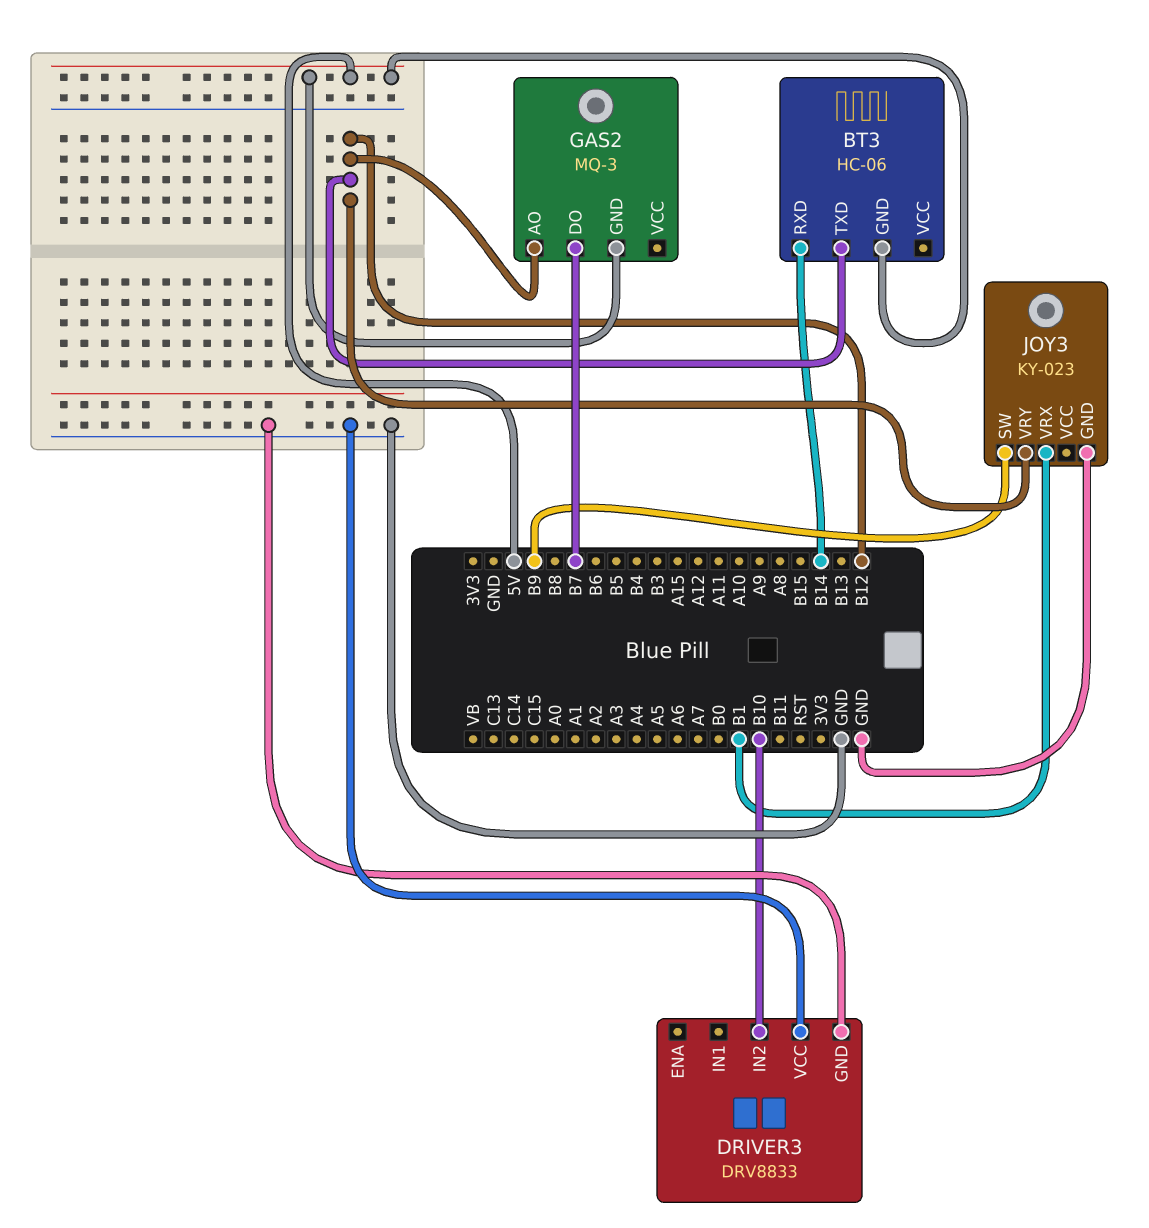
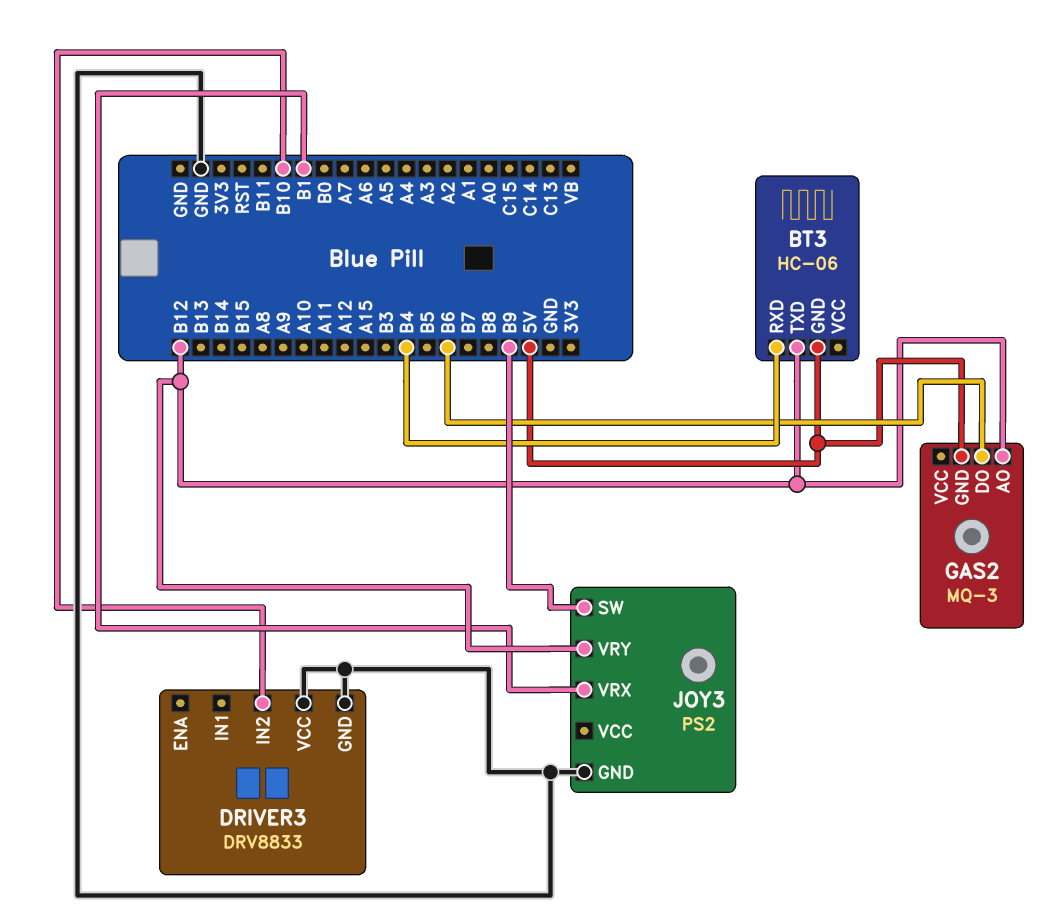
BT3 pin RXD: B14 -> B4
GAS2 pin DO: B7 -> B6
JOY3: KY-023 -> PS2

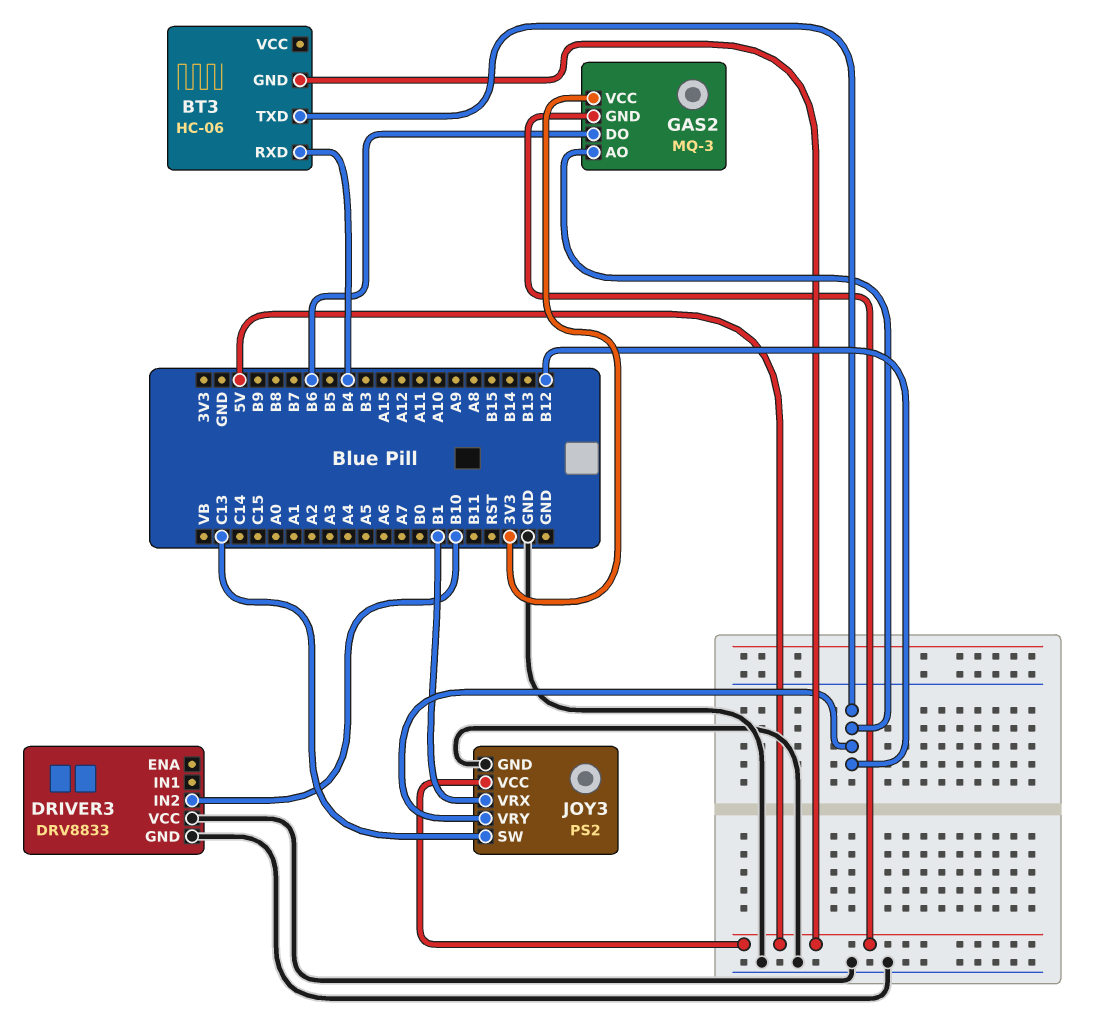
GAS2 pin VCC: none -> 3V3
JOY3 pin SW: B9 -> C13
JOY3 pin VCC: none -> 5V

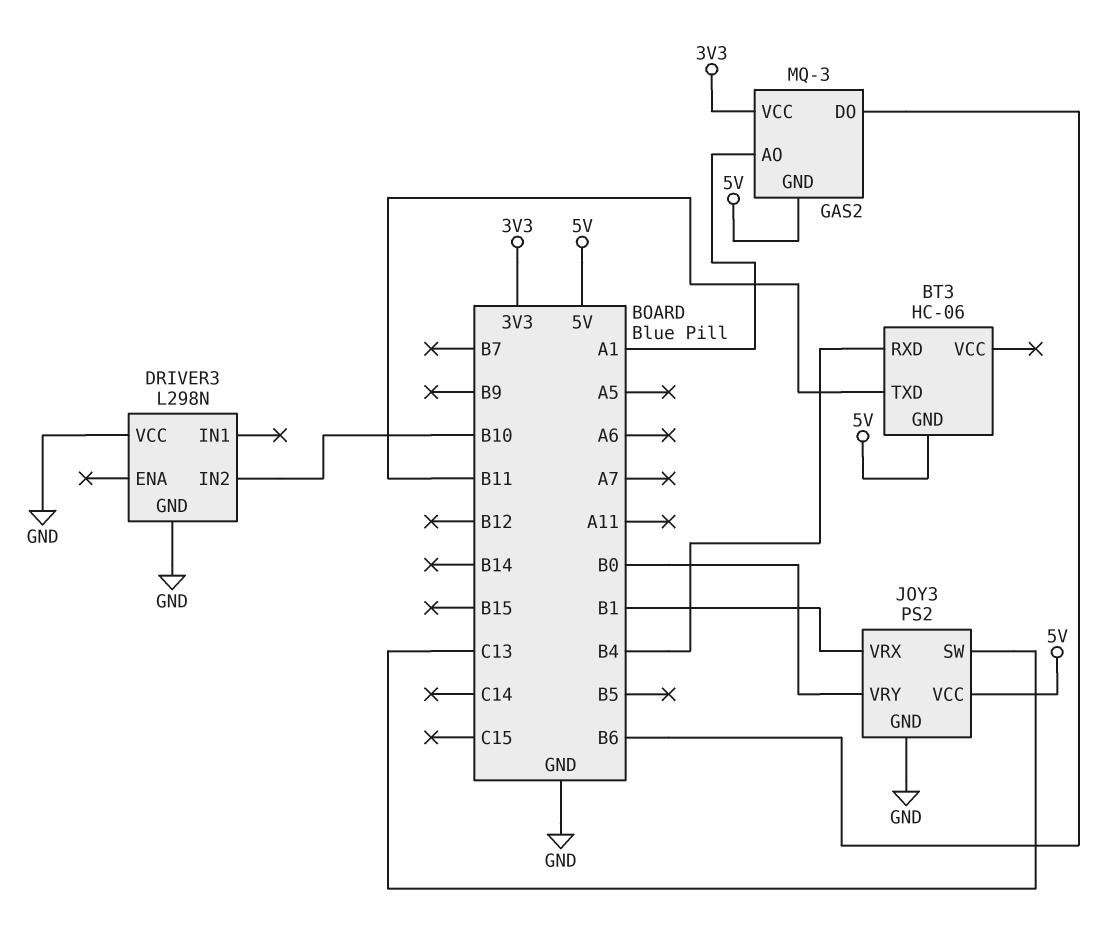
BT3 pin TXD: B12 -> B11
DRIVER3: DRV8833 -> L298N
GAS2 pin AO: B12 -> A1
JOY3 pin VRY: B12 -> B0

